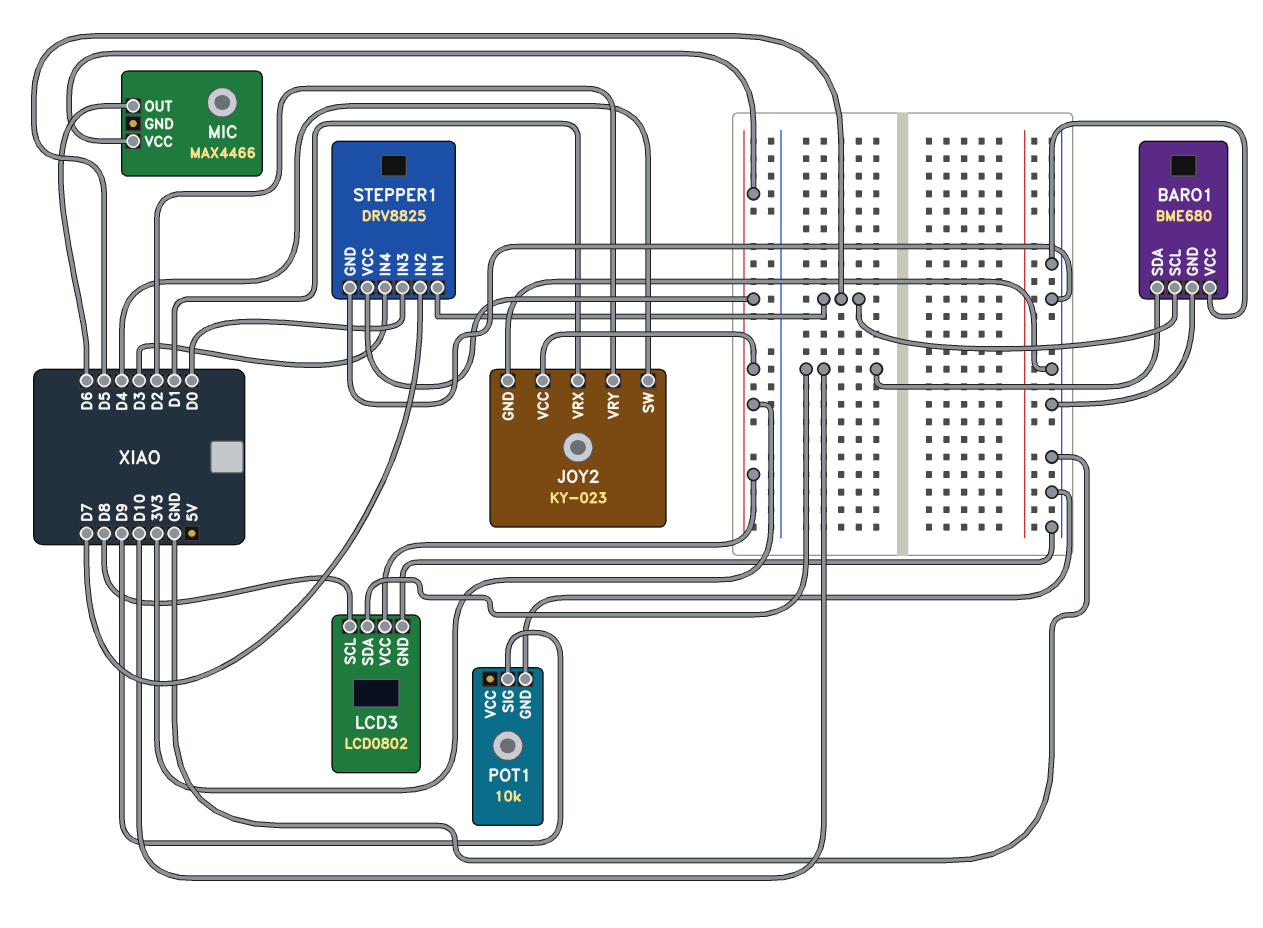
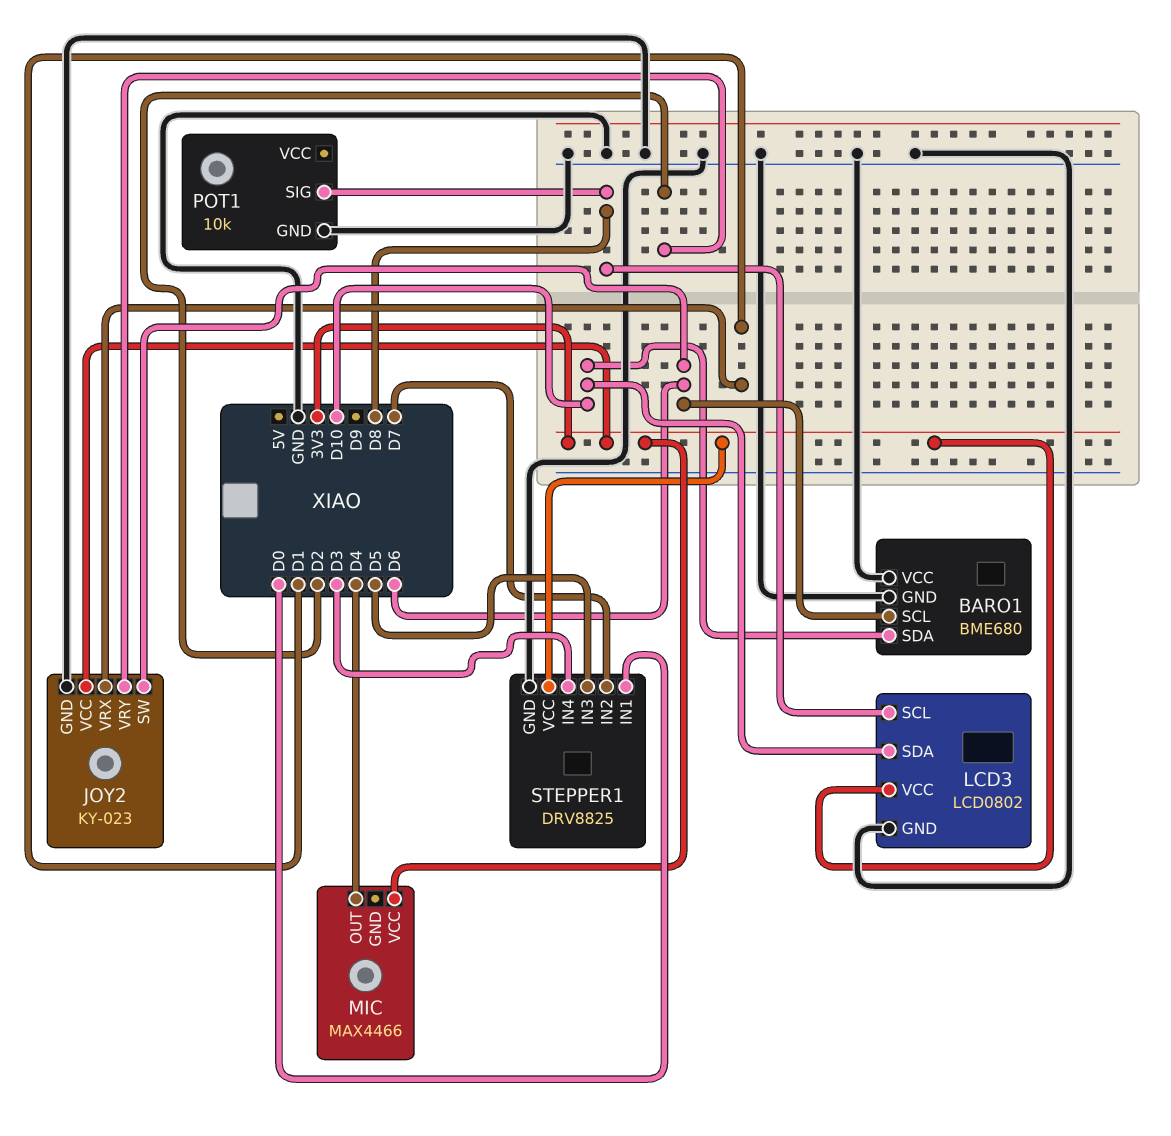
BARO1 pin SCL: D5 -> D6
JOY2 pin SW: D4 -> D6
MIC pin OUT: D6 -> D4
POT1 pin SIG: D9 -> D8
STEPPER1 pin IN1: D5 -> D0
STEPPER1 pin IN3: D0 -> D5

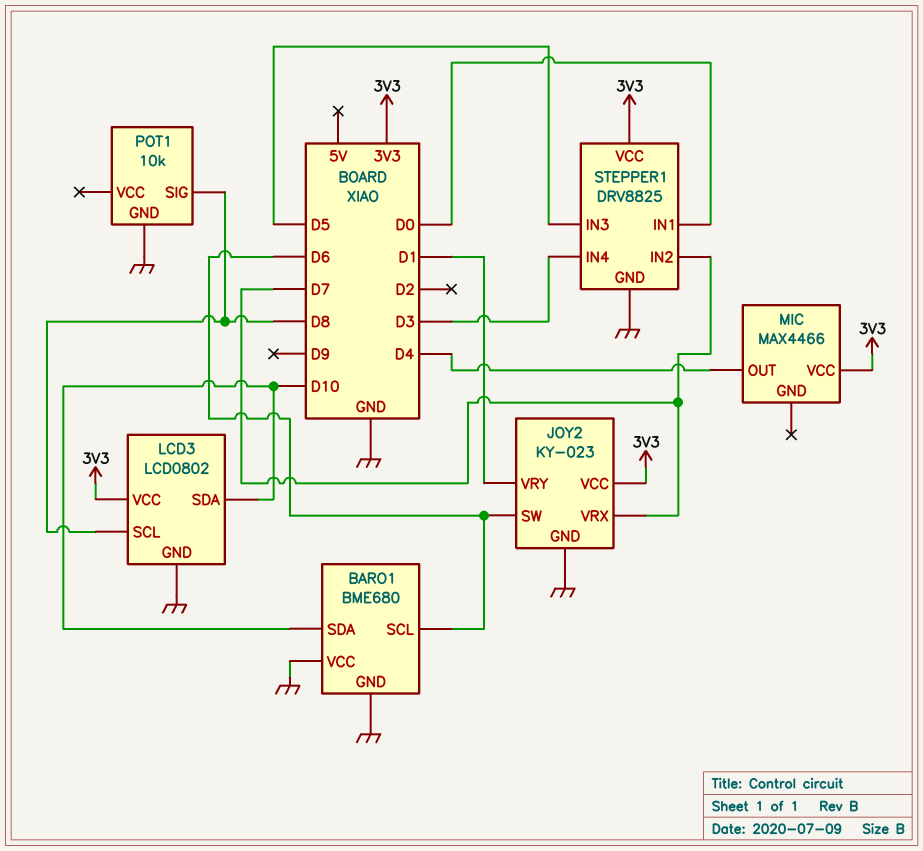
JOY2 pin VRX: D1 -> D7
JOY2 pin VRY: D2 -> D1

